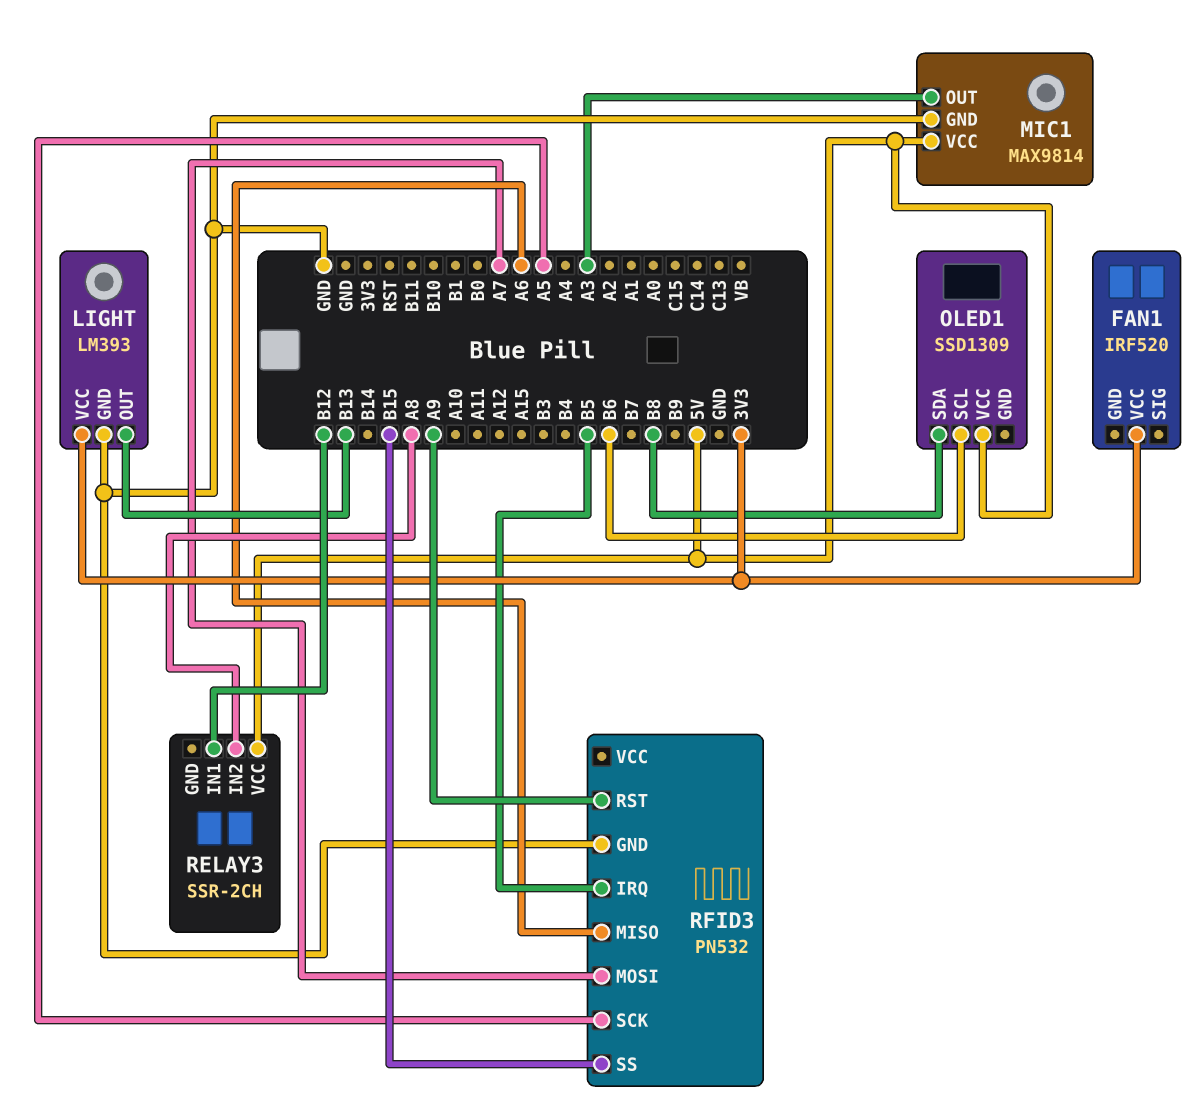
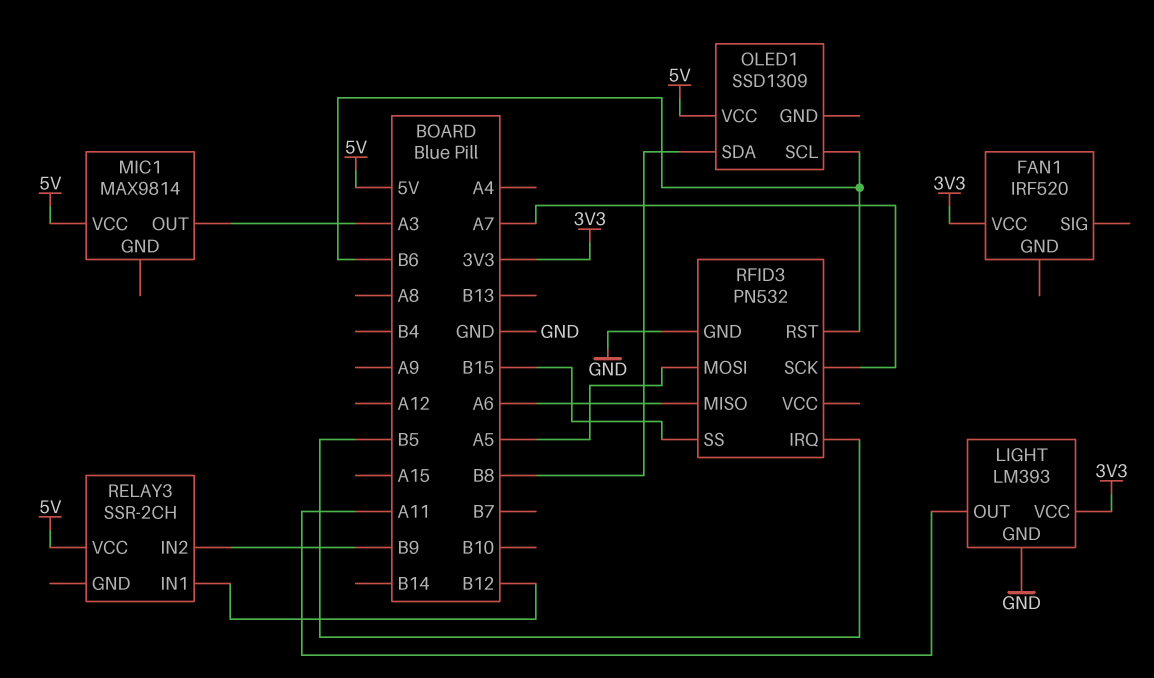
LIGHT pin OUT: B13 -> A11
MIC1 pin GND: GND -> none
RELAY3 pin IN2: A8 -> B9
RFID3 pin MOSI: A7 -> A5
RFID3 pin RST: A9 -> B6
RFID3 pin SCK: A5 -> A7

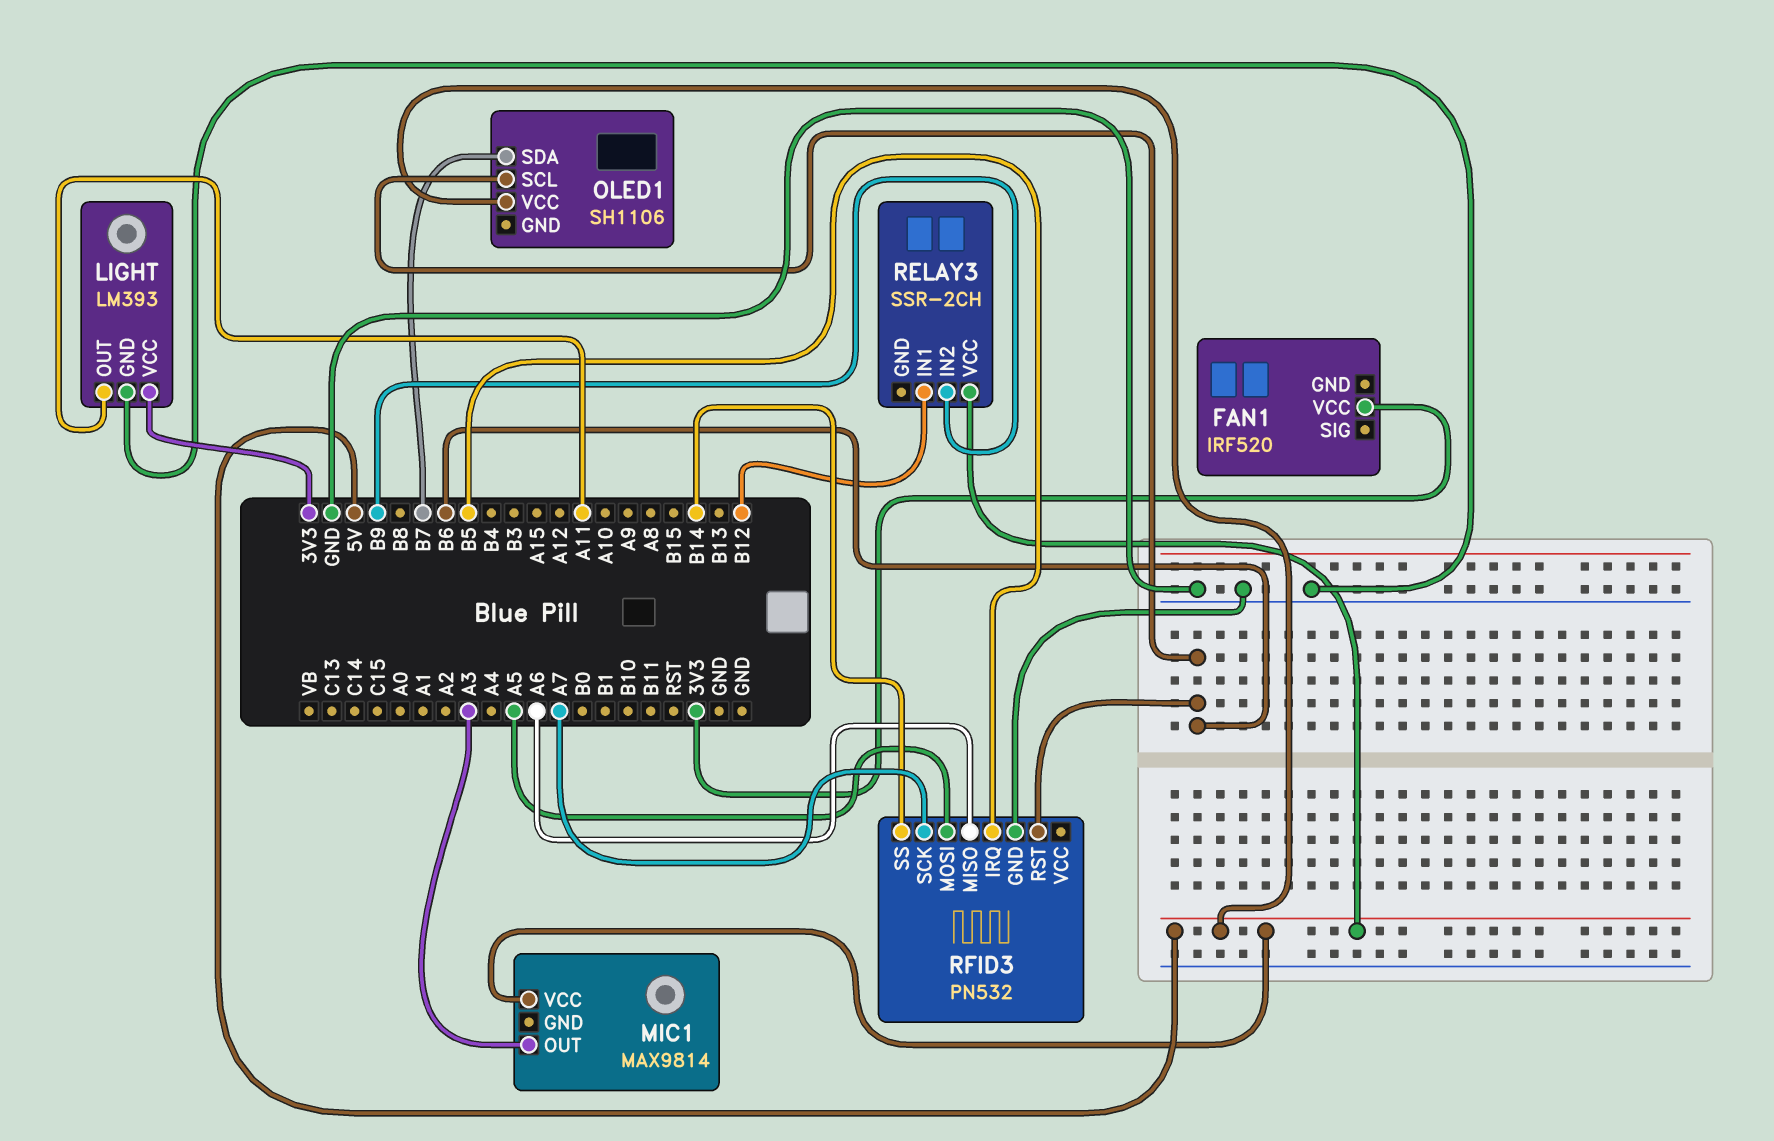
OLED1: SSD1309 -> SH1106
OLED1 pin SDA: B8 -> B7
RFID3 pin SS: B15 -> B14

